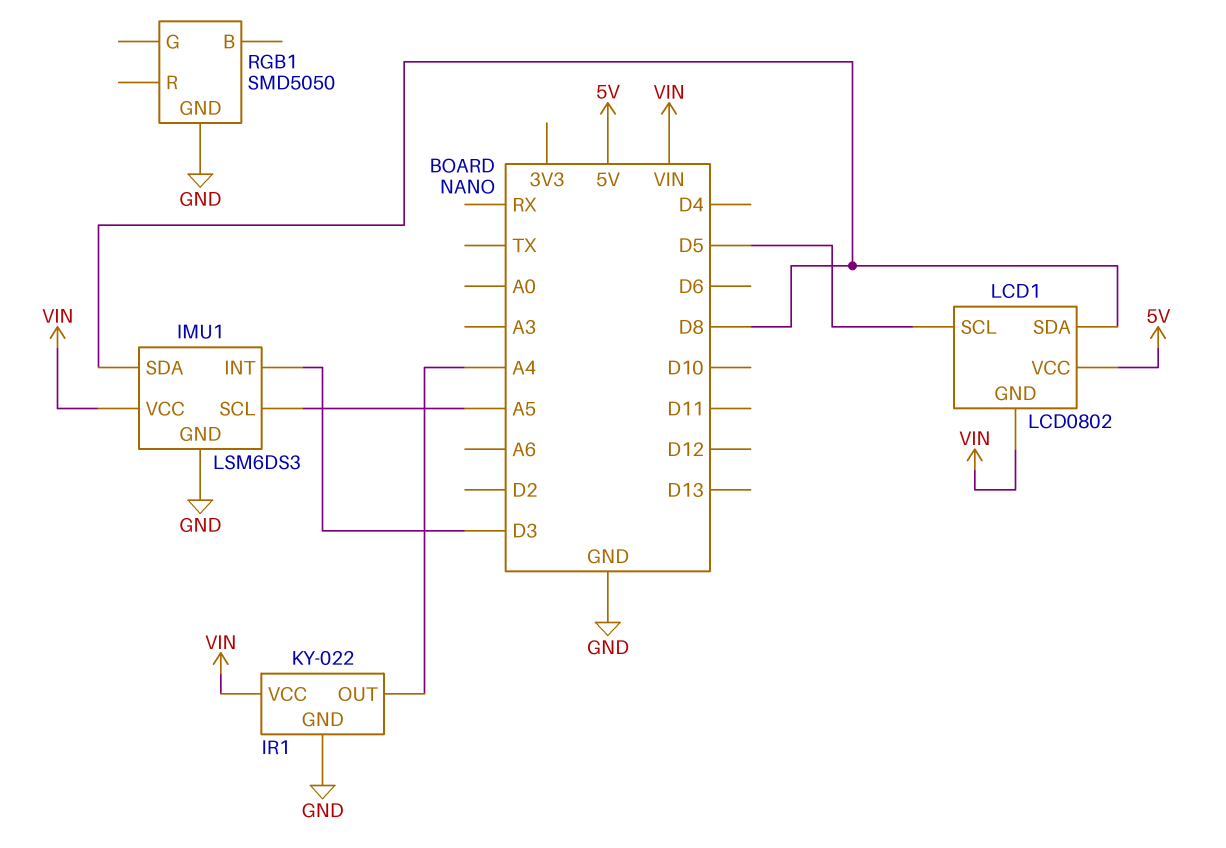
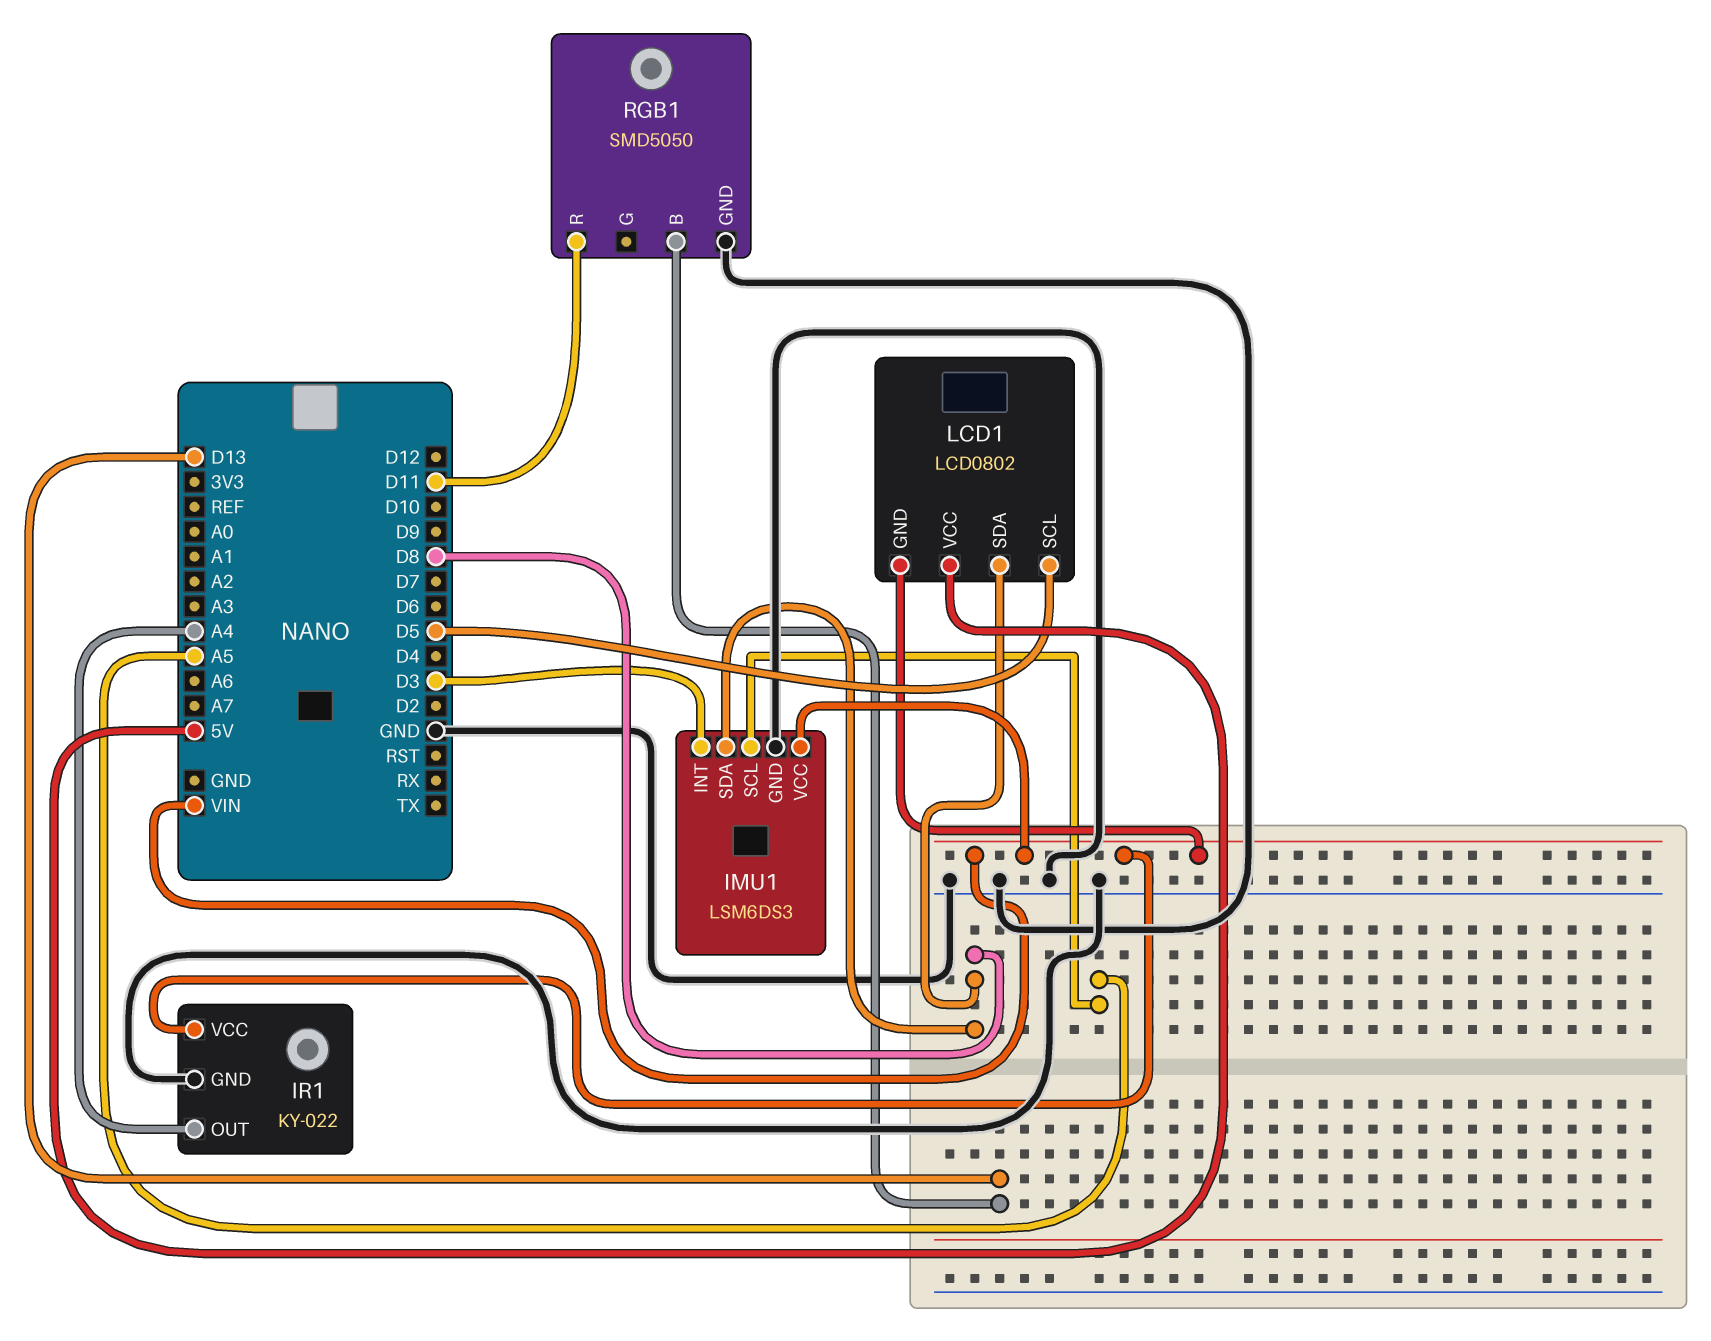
RGB1 pin B: none -> D13
RGB1 pin R: none -> D11

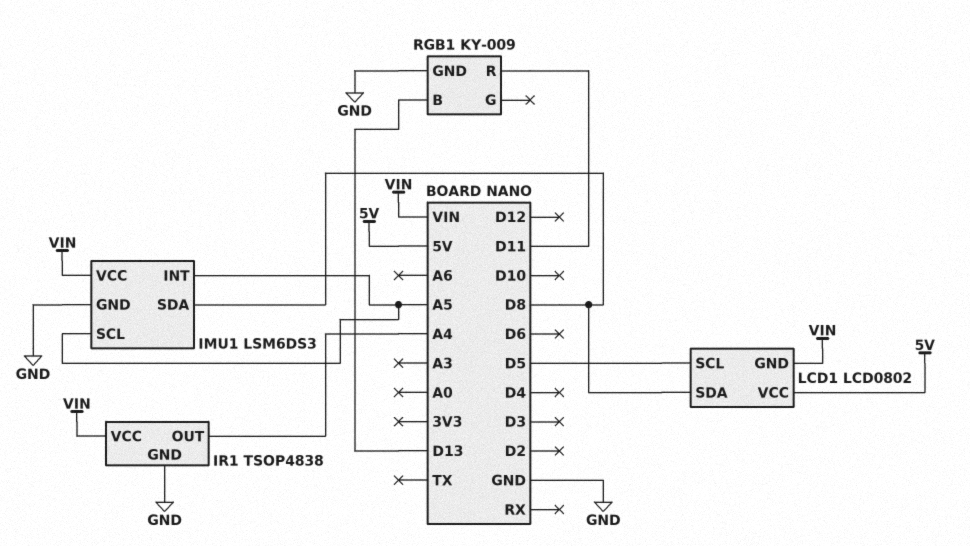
IMU1 pin INT: D3 -> A5
IR1: KY-022 -> TSOP4838
RGB1: SMD5050 -> KY-009

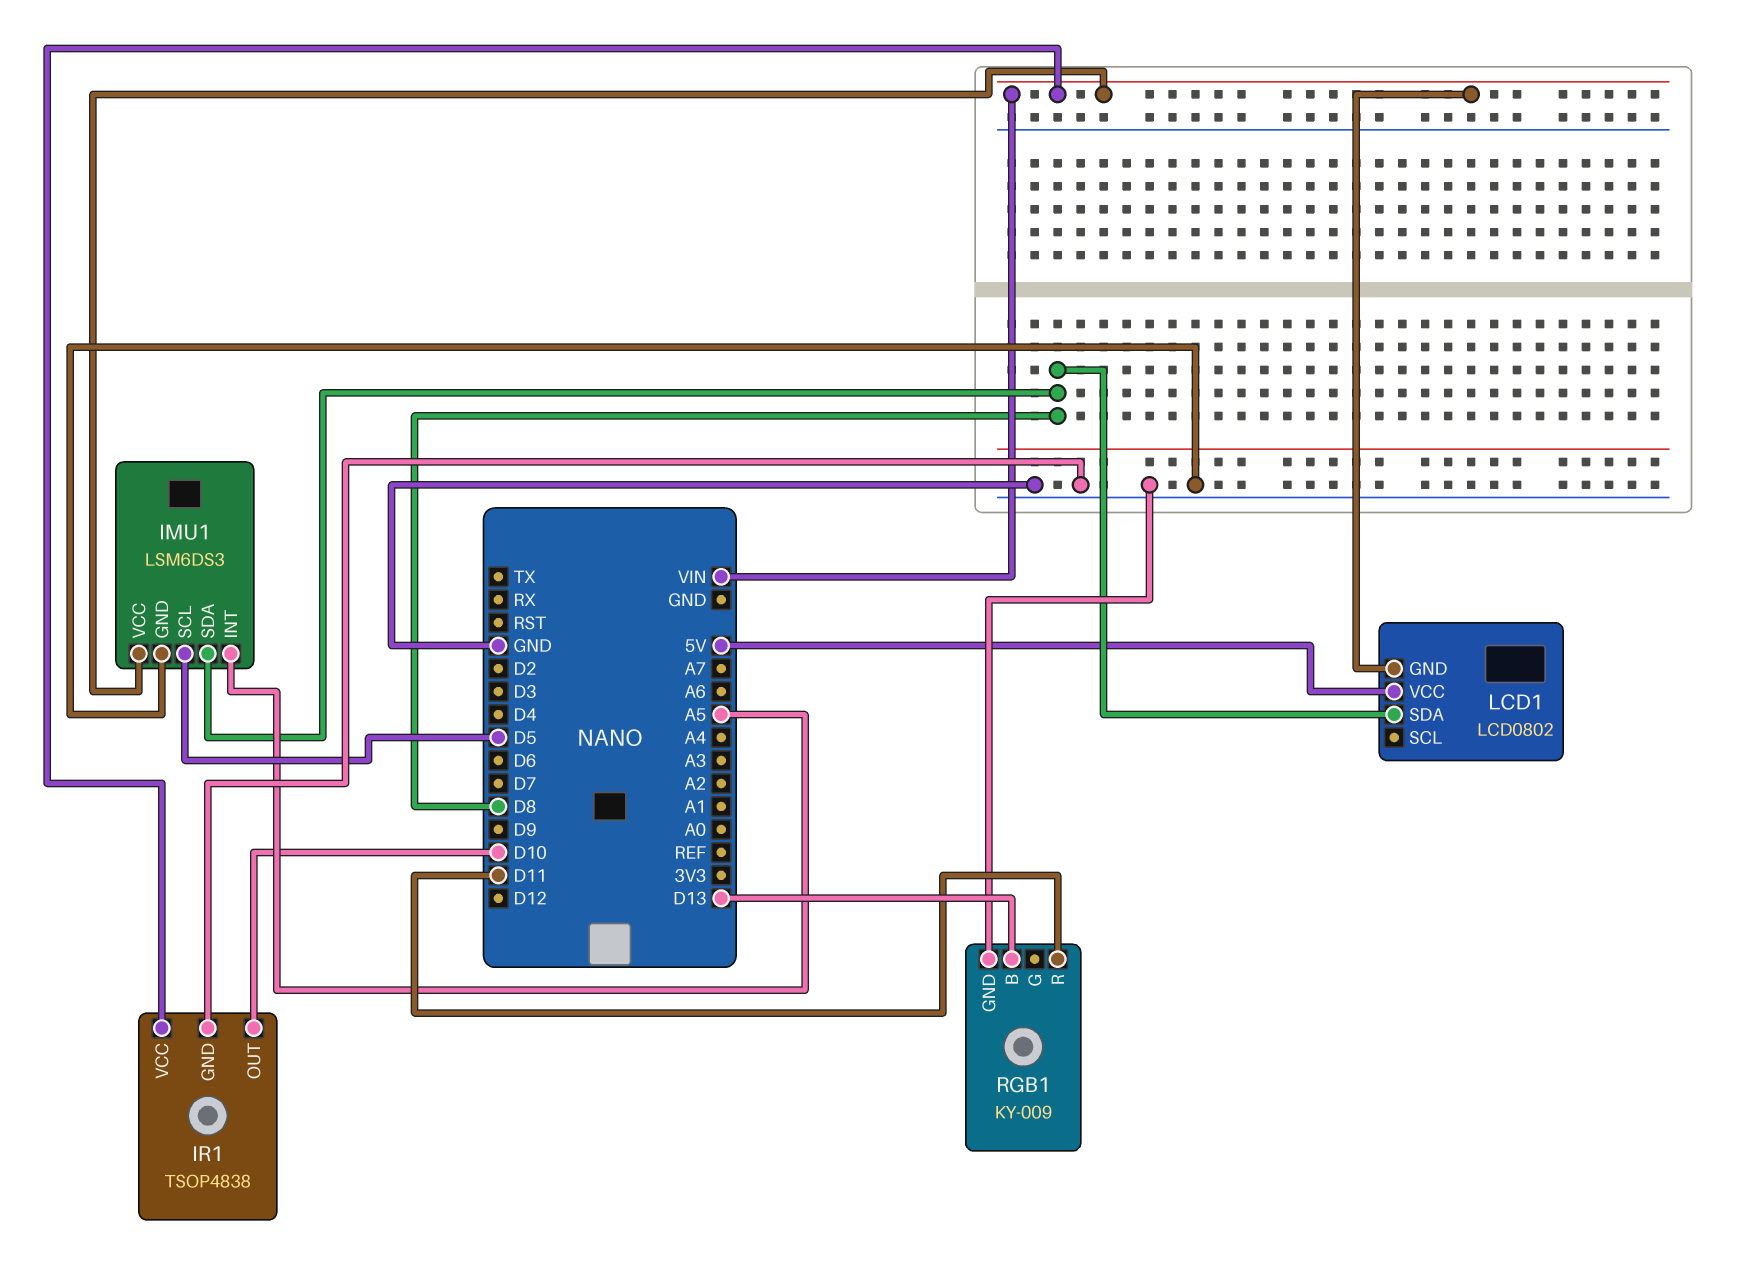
IMU1 pin SCL: A5 -> D5
IR1 pin OUT: A4 -> D10
LCD1 pin SCL: D5 -> none

